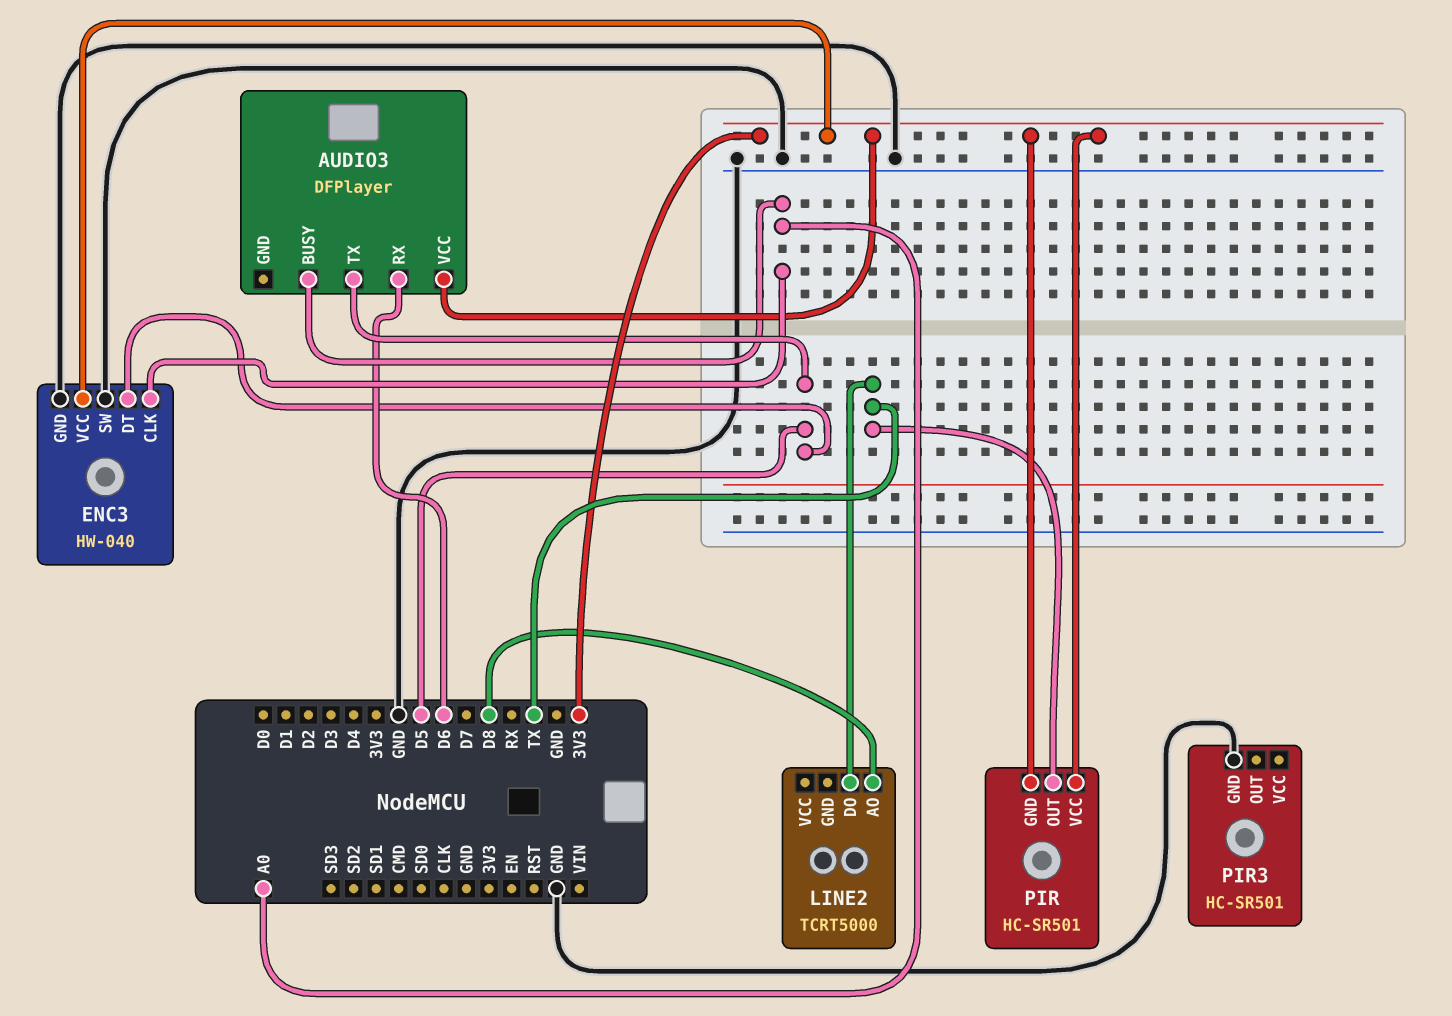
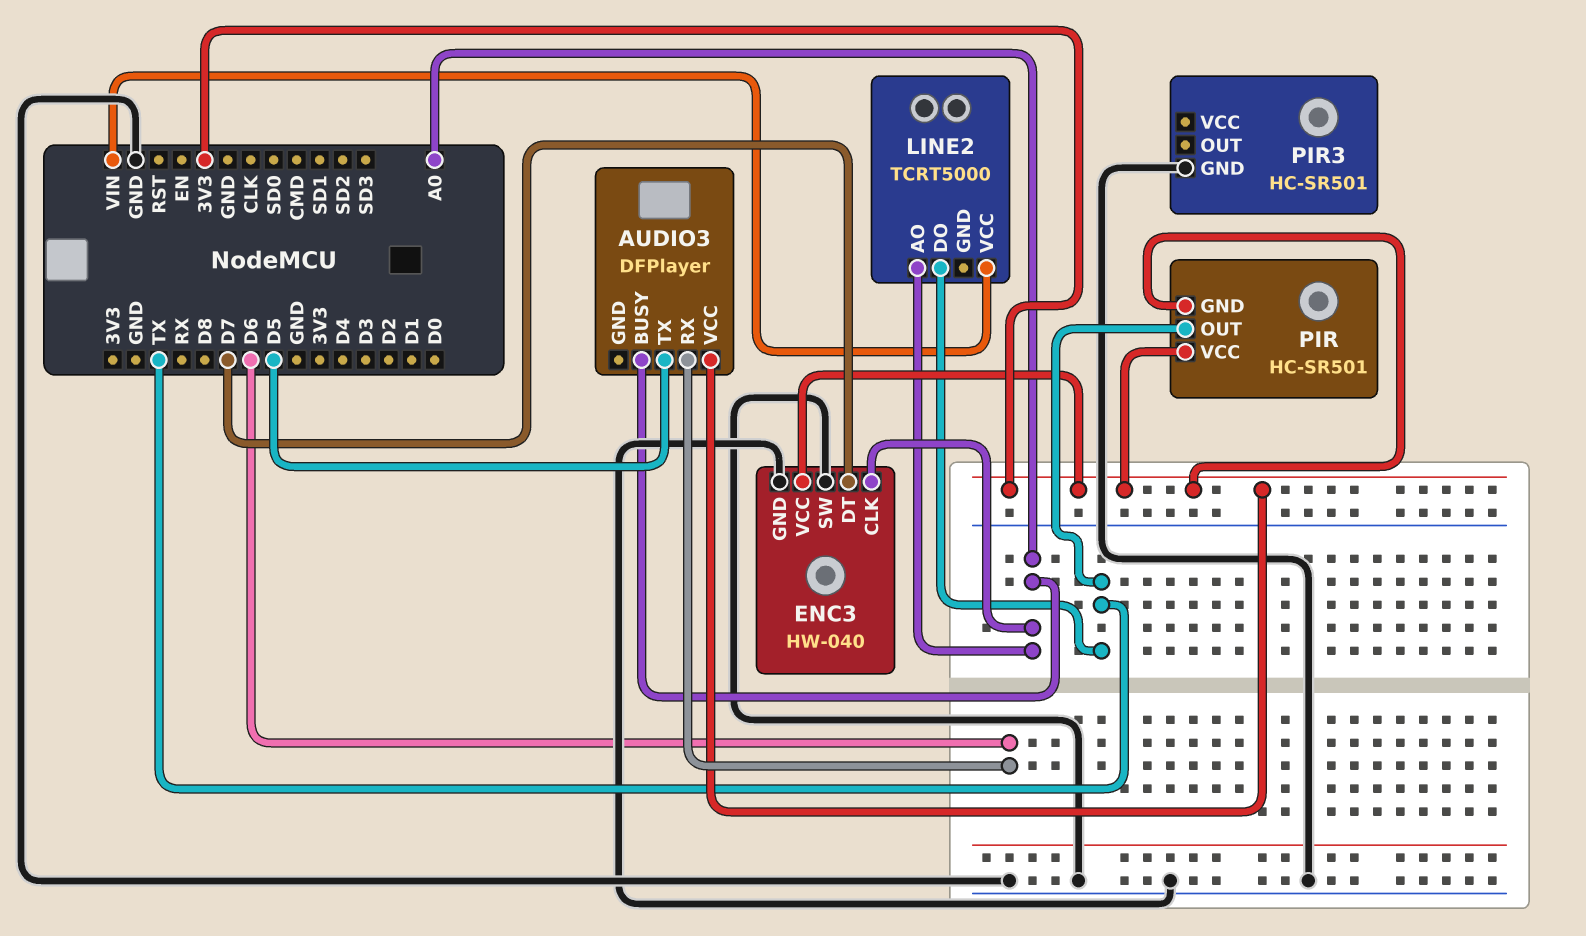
ENC3 pin DT: D5 -> D7
LINE2 pin AO: D8 -> A0
LINE2 pin VCC: none -> VIN

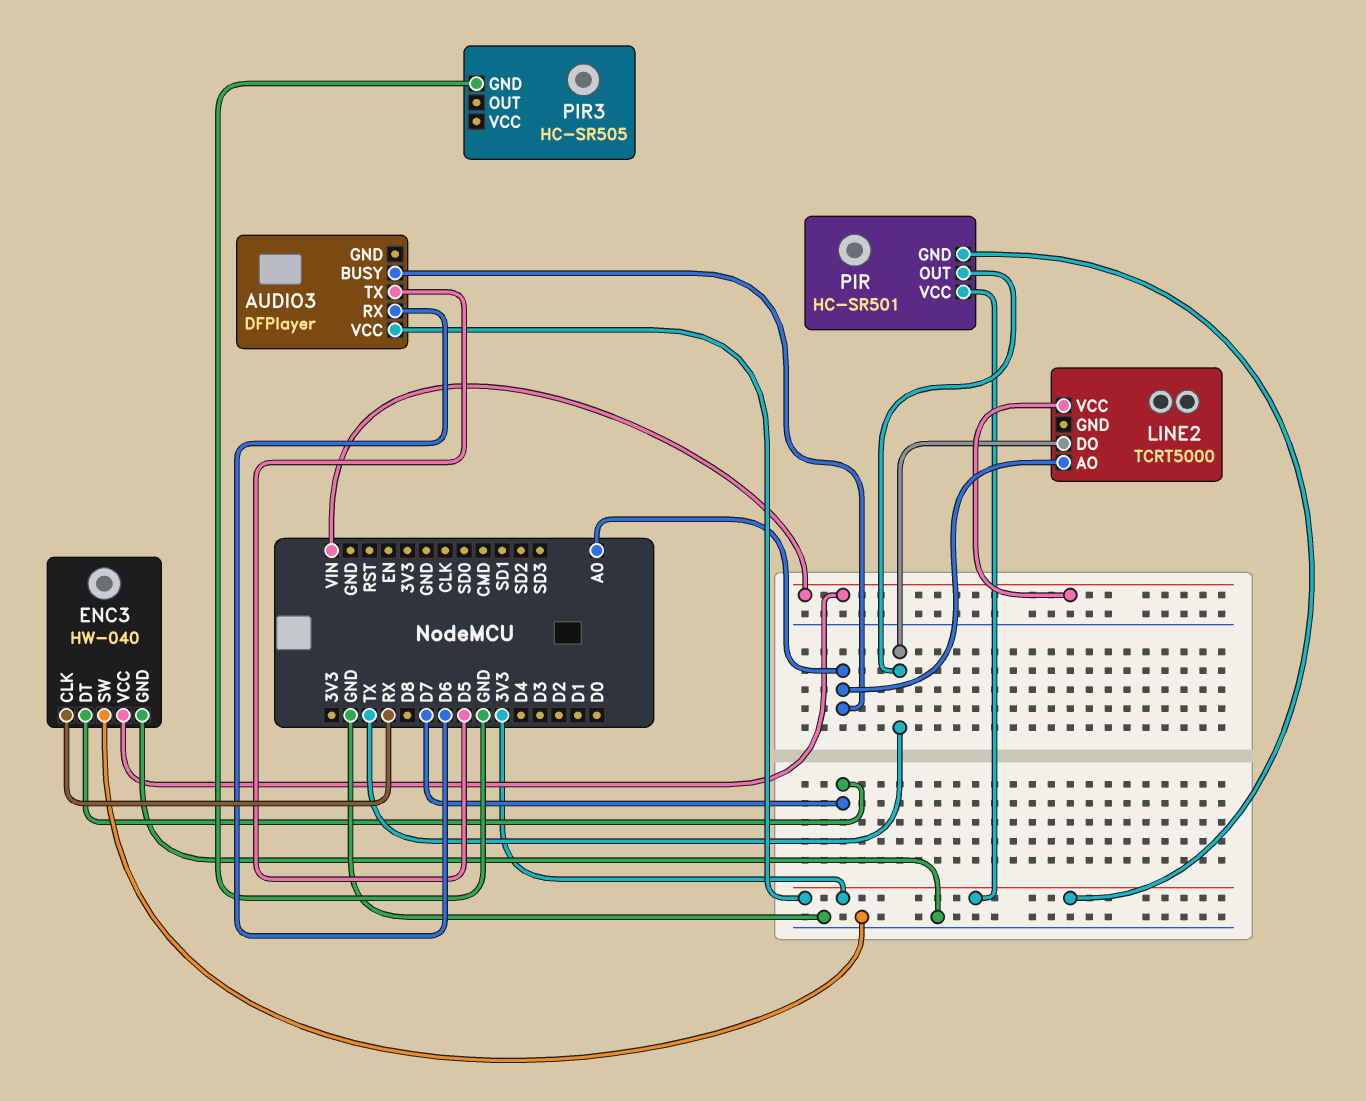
ENC3 pin CLK: A0 -> RX
ENC3 pin VCC: 3V3 -> VIN
PIR3: HC-SR501 -> HC-SR505

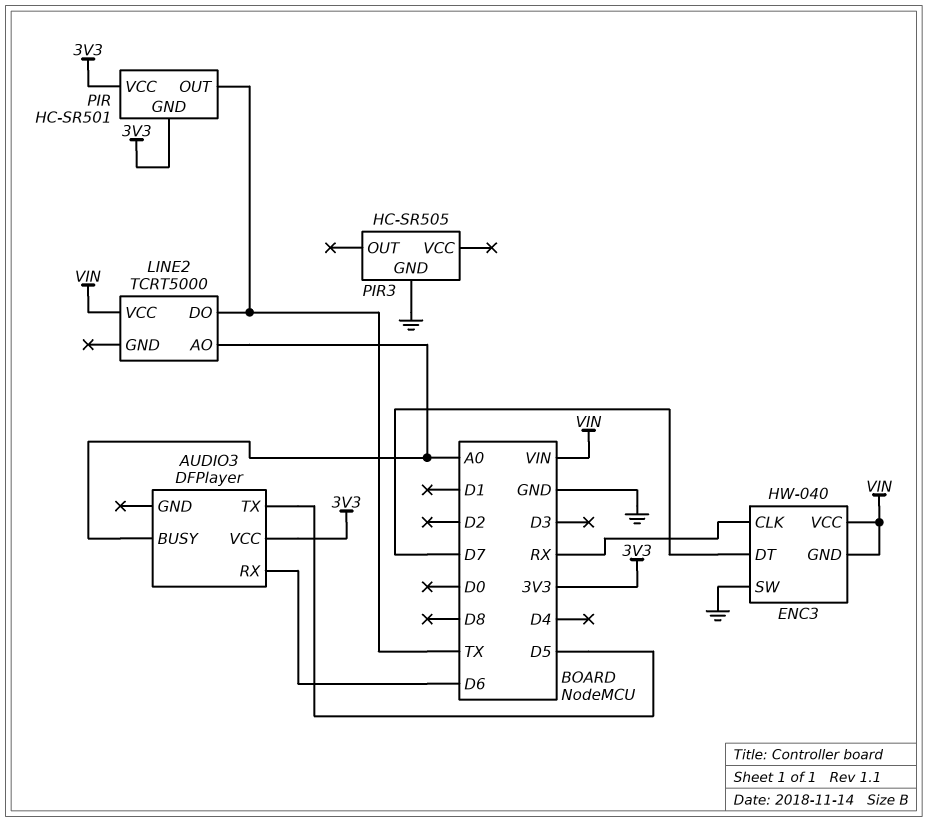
ENC3 pin GND: GND -> VIN

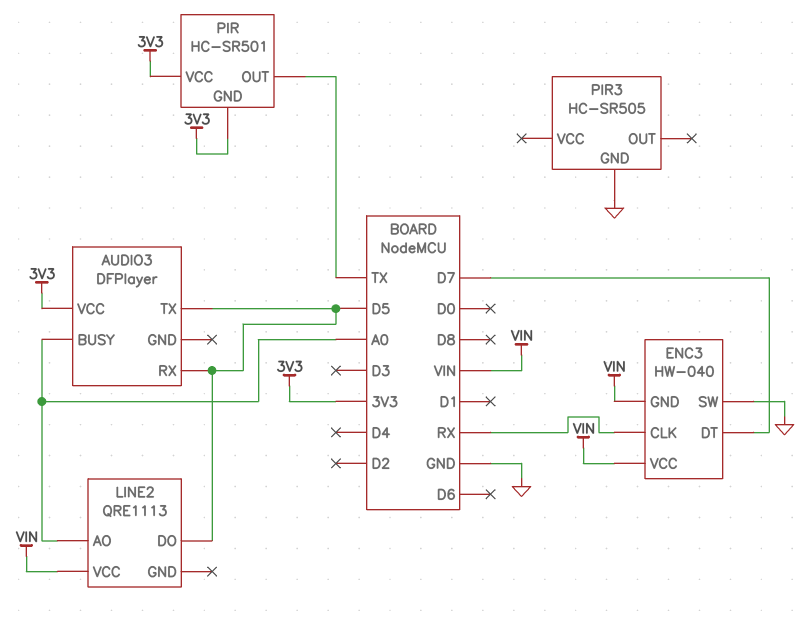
AUDIO3 pin RX: D6 -> D5
LINE2: TCRT5000 -> QRE1113
LINE2 pin DO: TX -> D5

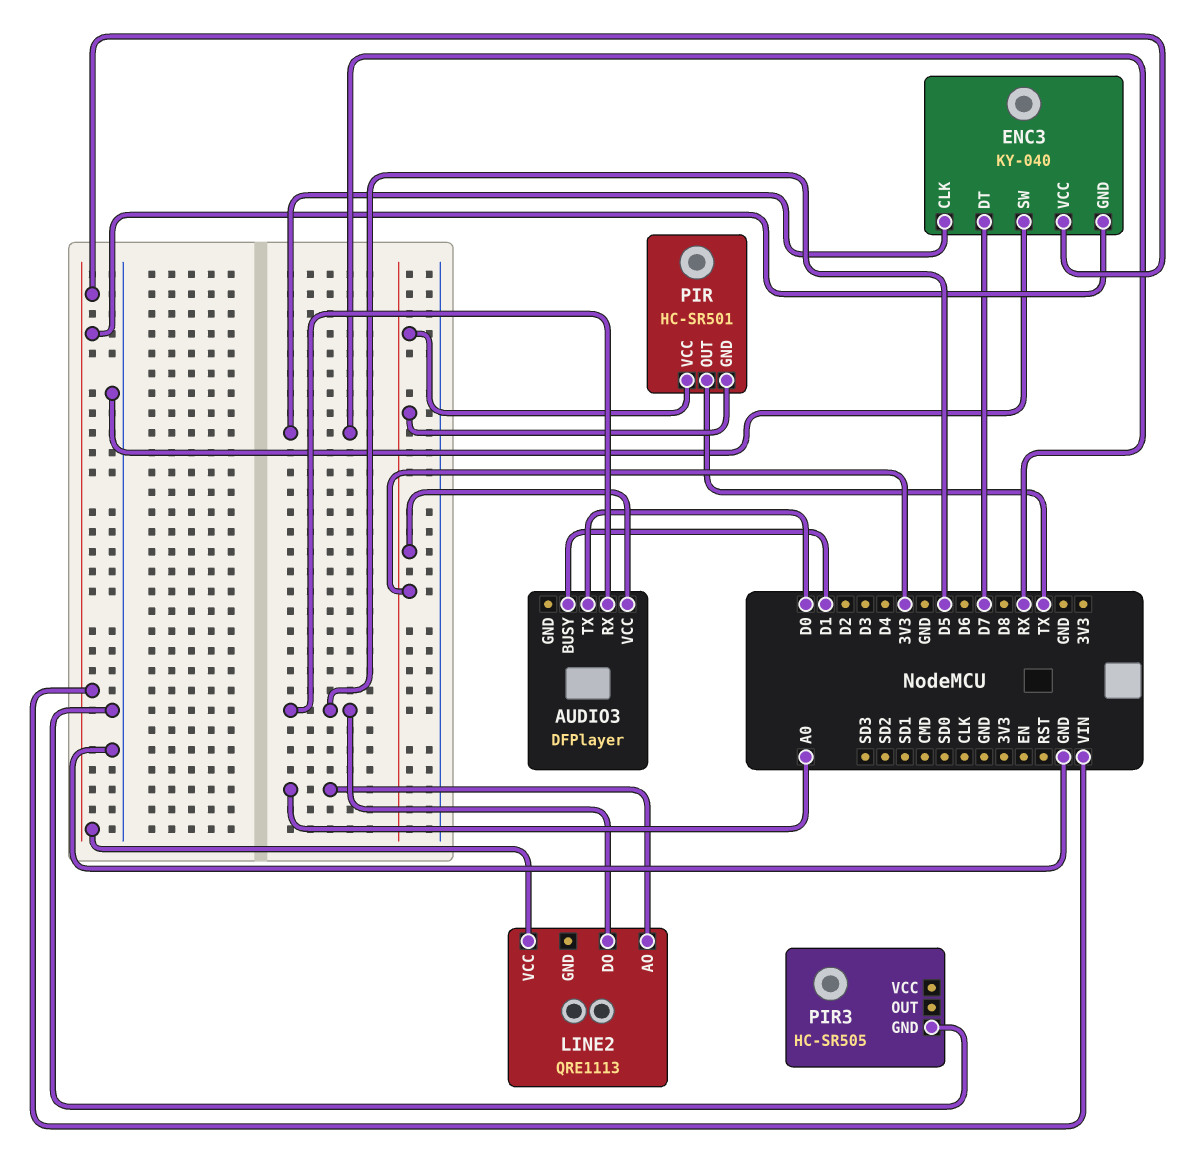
AUDIO3 pin BUSY: A0 -> D1
AUDIO3 pin TX: D5 -> D0
ENC3: HW-040 -> KY-040

